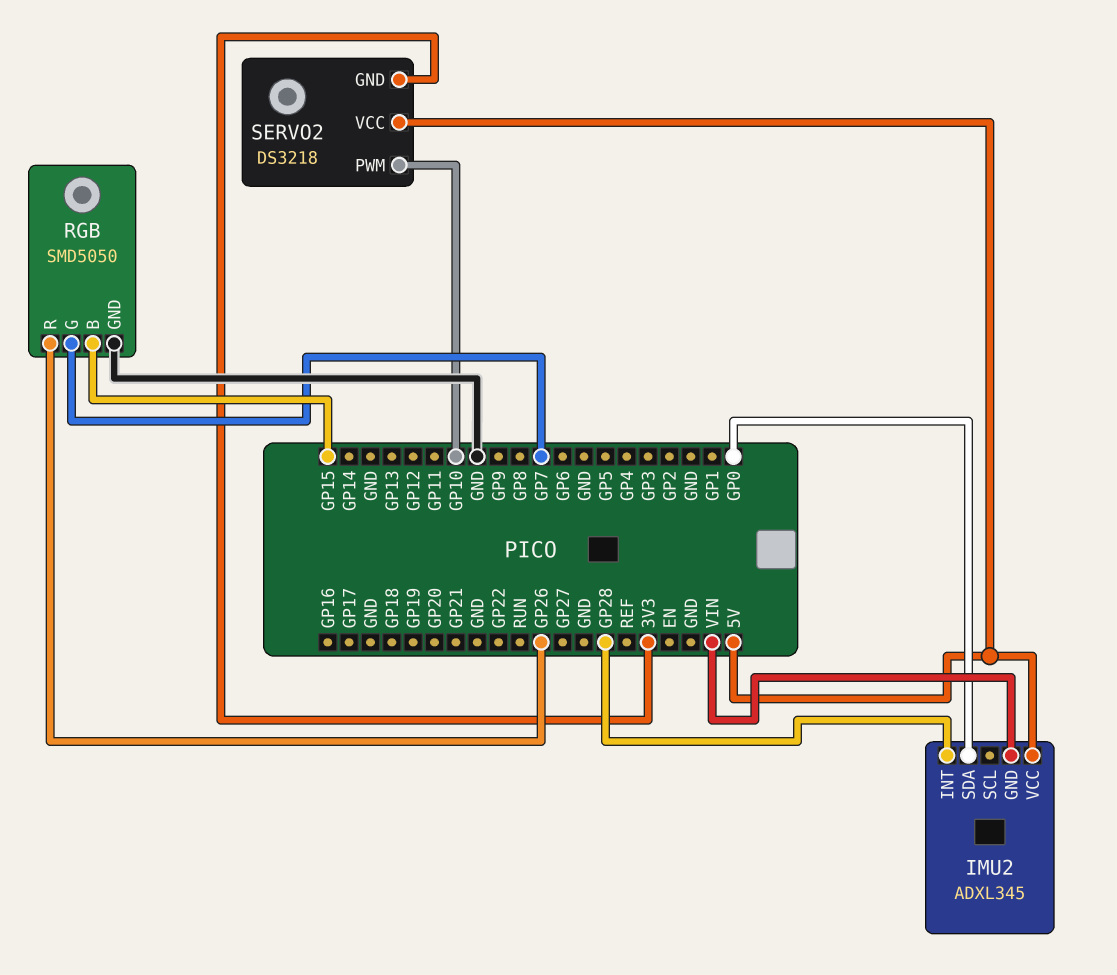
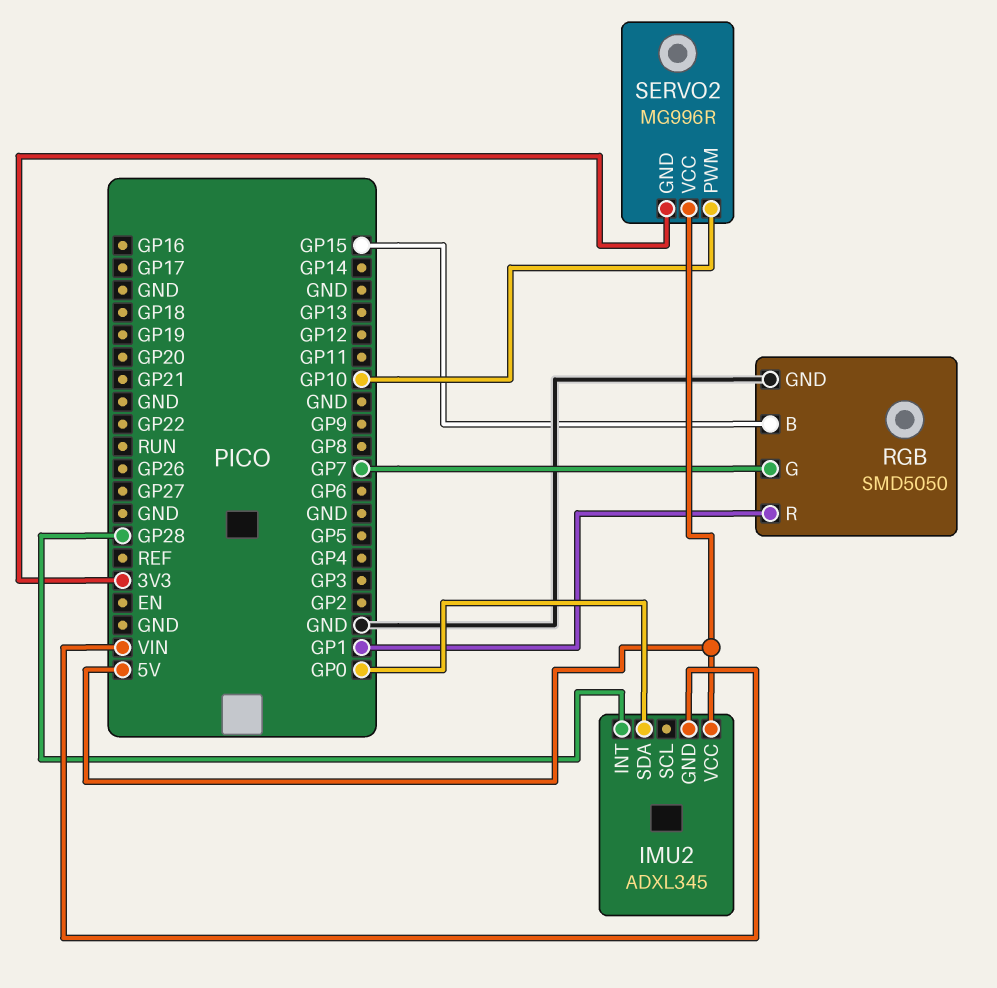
RGB pin R: GP26 -> GP1
SERVO2: DS3218 -> MG996R

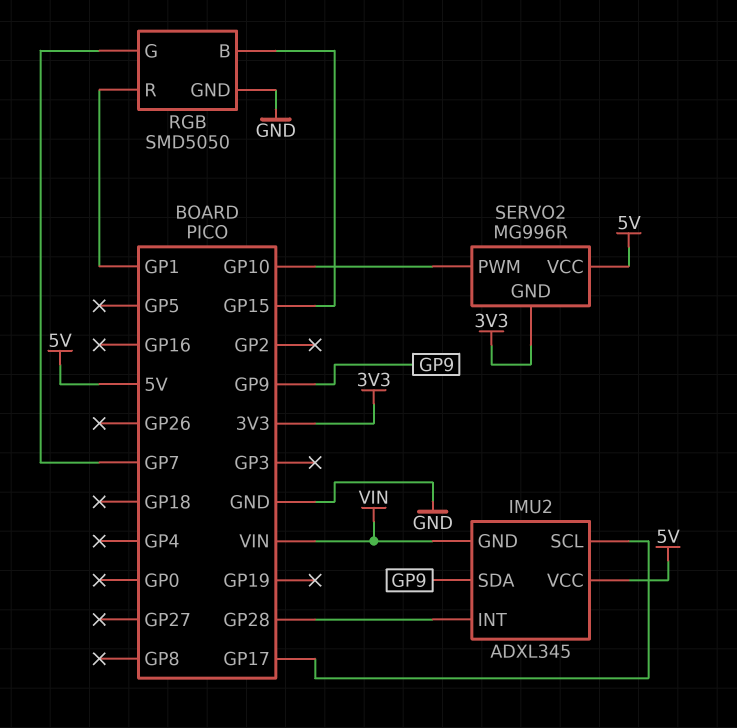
IMU2 pin SCL: none -> GP17
IMU2 pin SDA: GP0 -> GP9

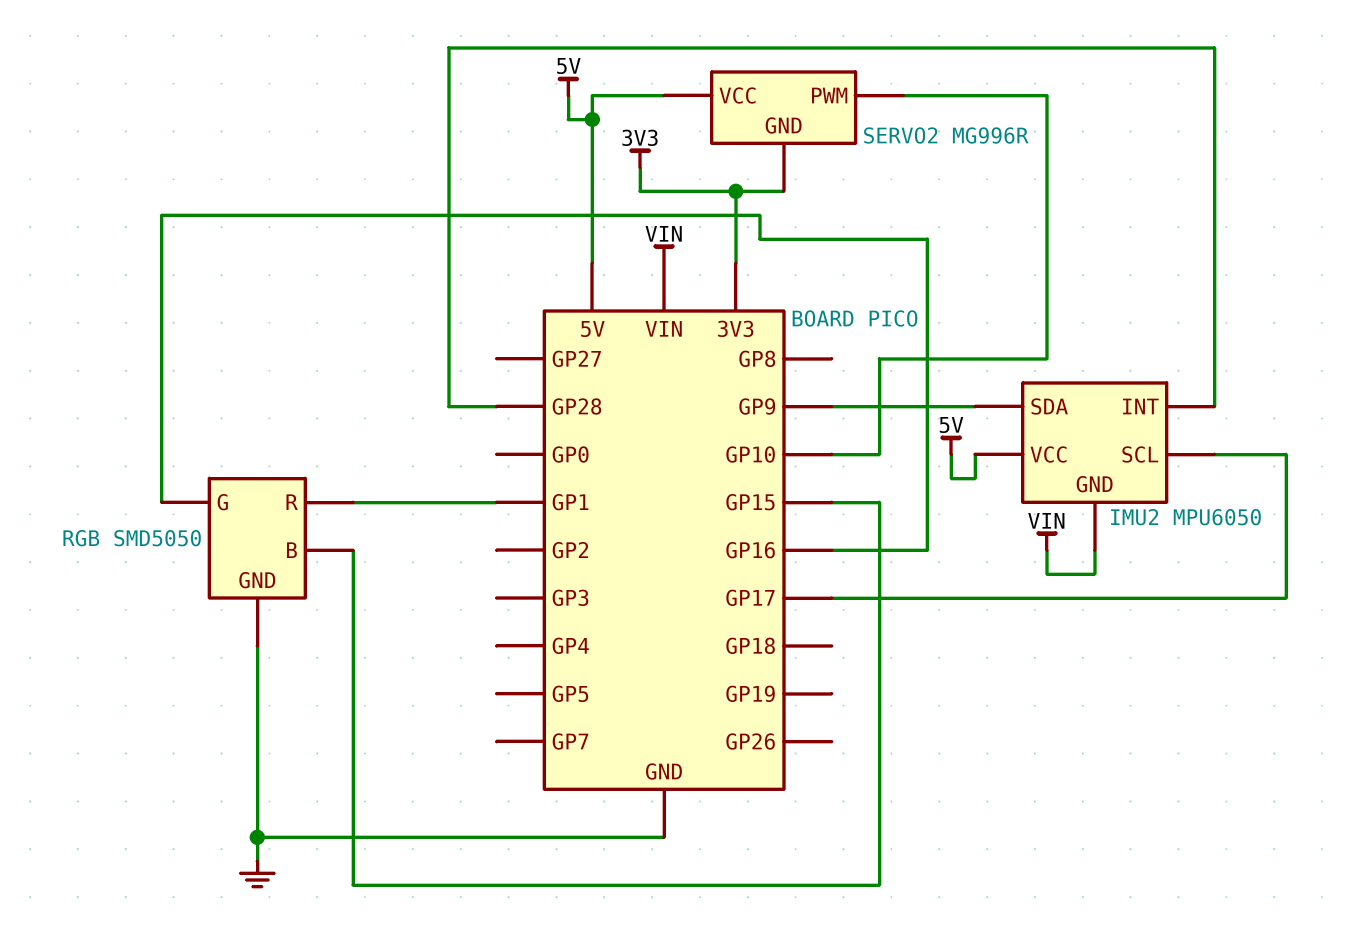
IMU2: ADXL345 -> MPU6050
RGB pin G: GP7 -> GP16

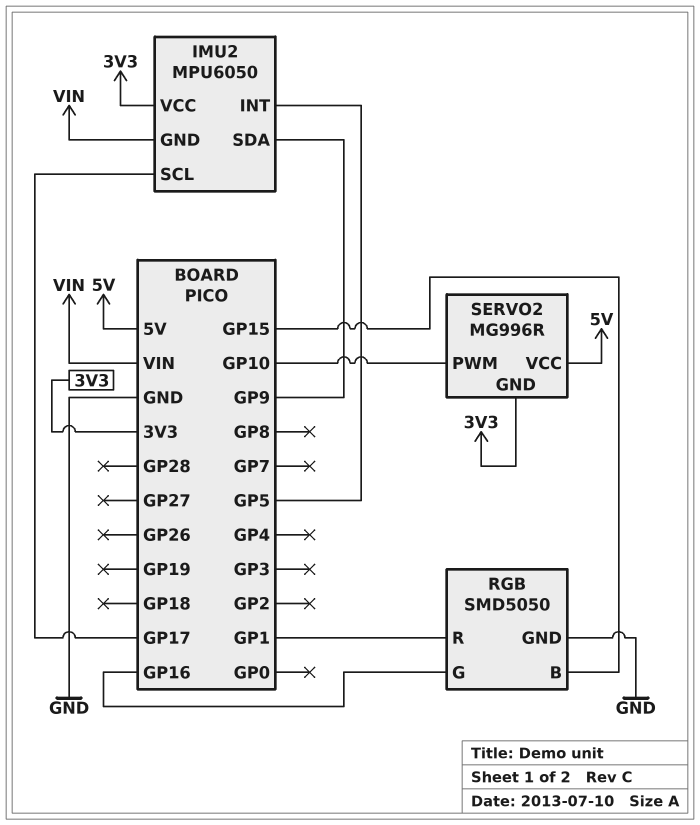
IMU2 pin INT: GP28 -> GP5
IMU2 pin VCC: 5V -> 3V3

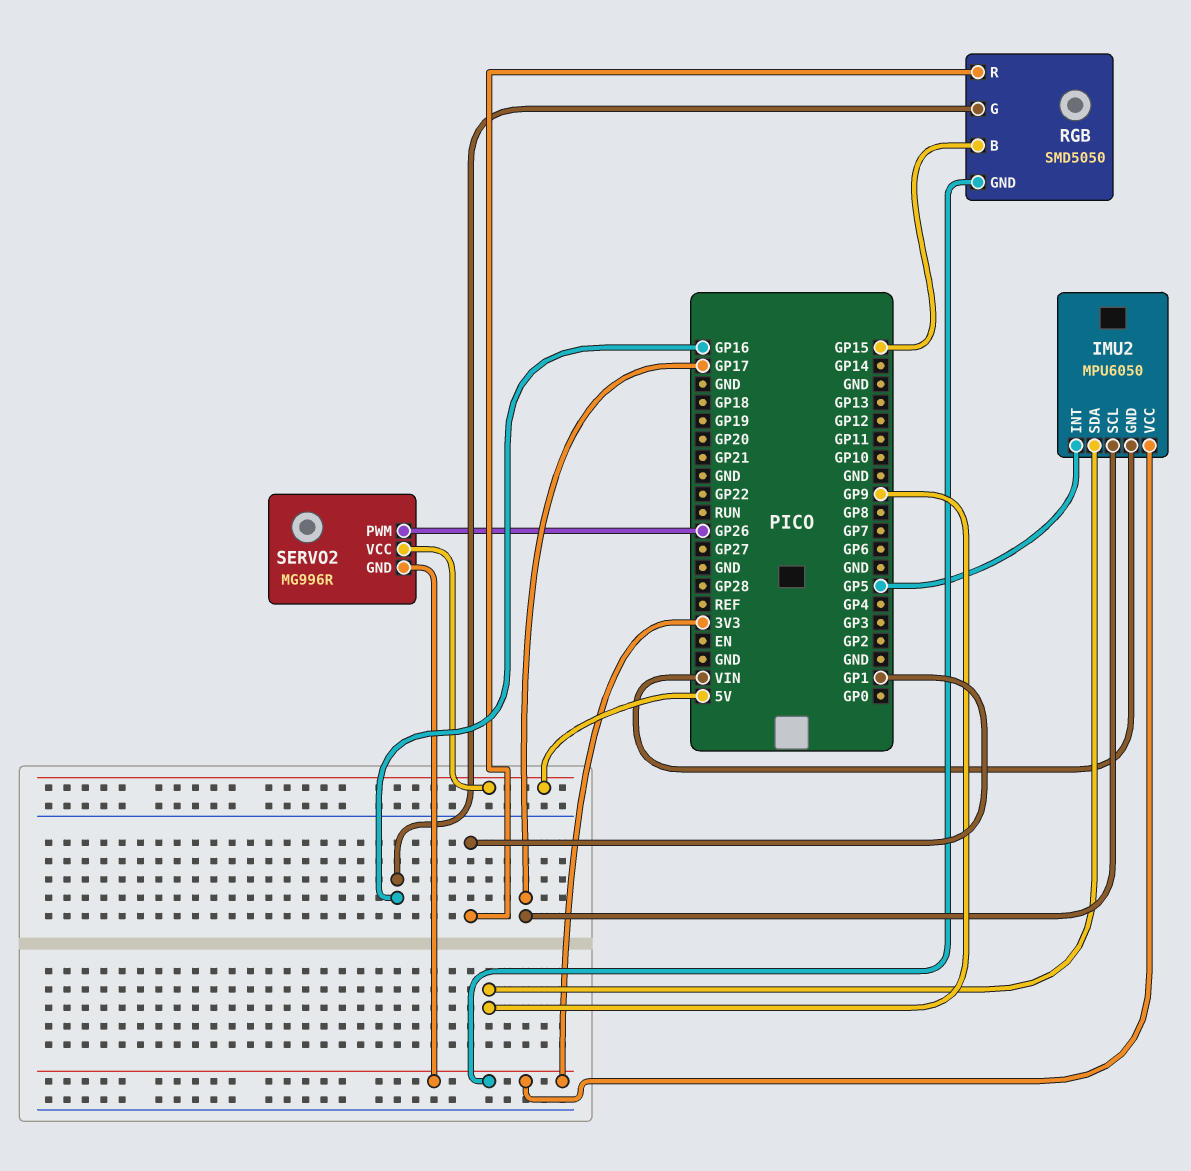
RGB pin GND: GND -> 3V3
SERVO2 pin PWM: GP10 -> GP26

